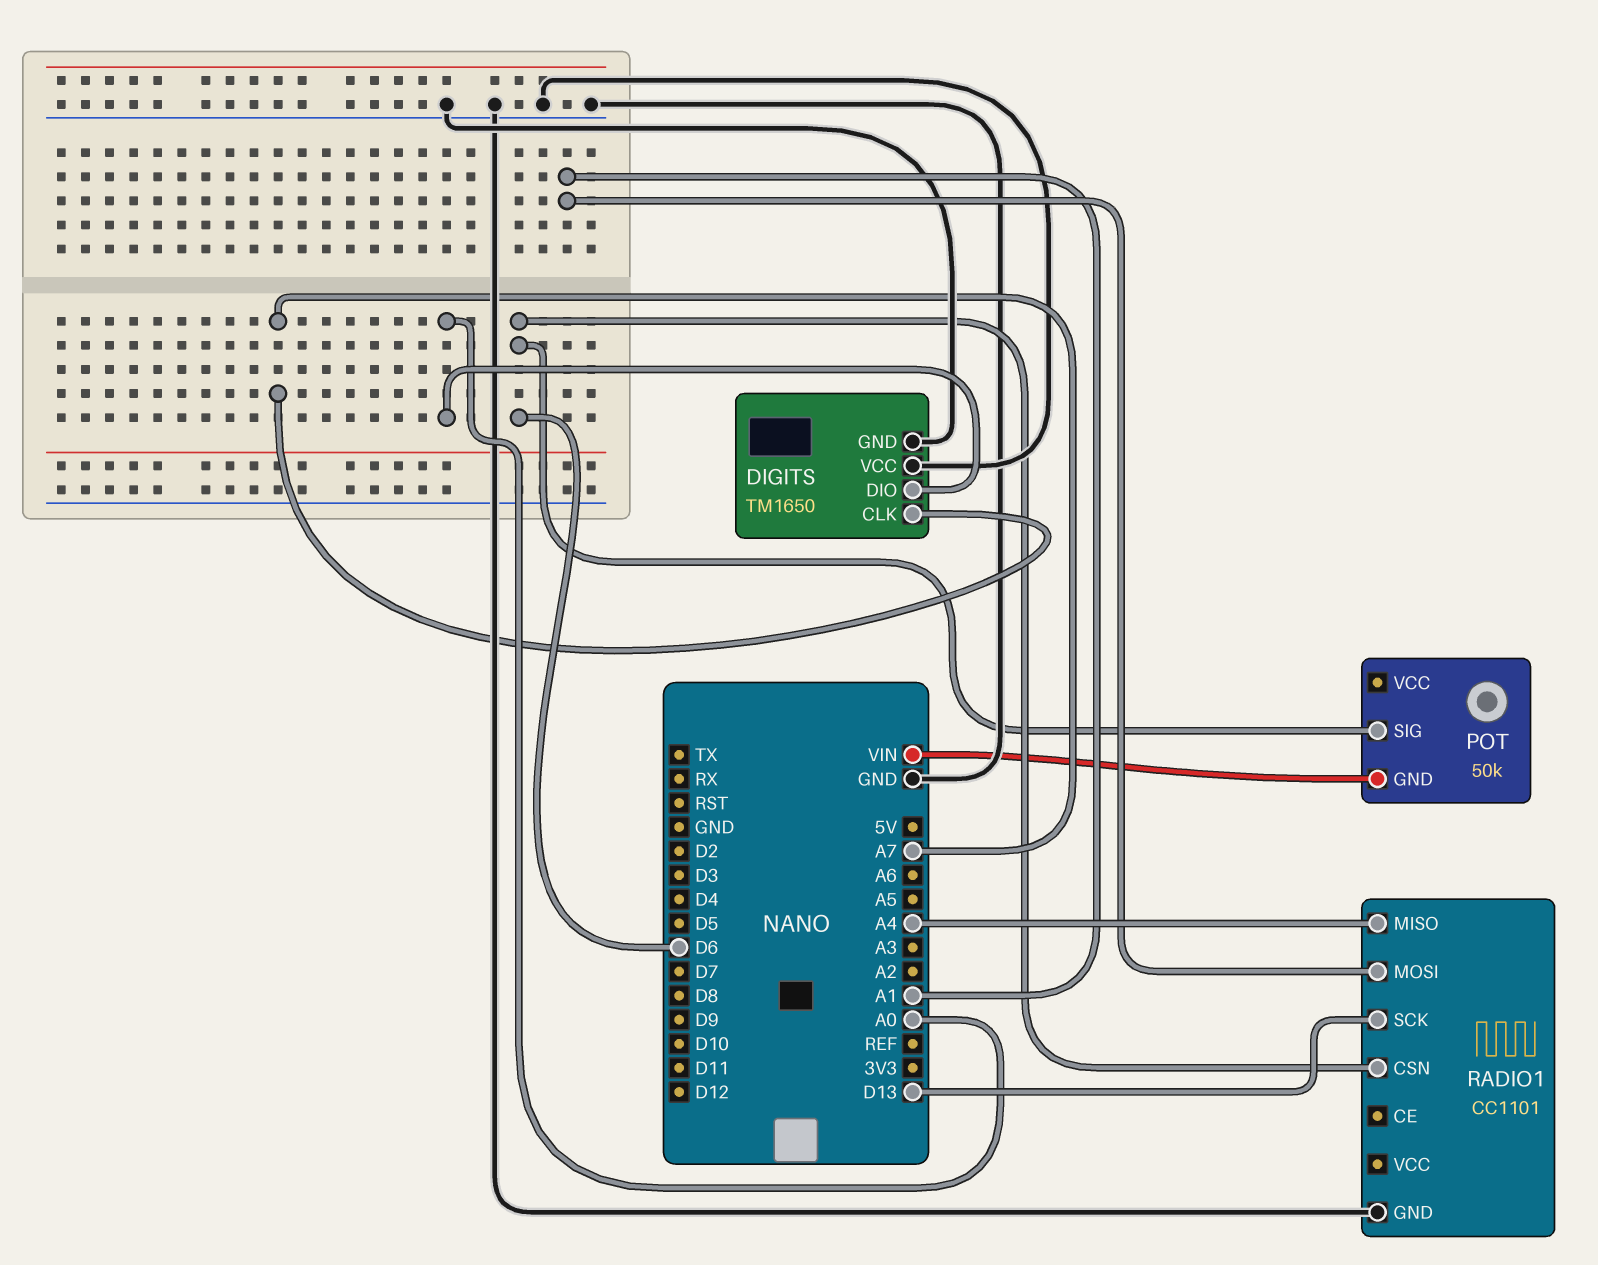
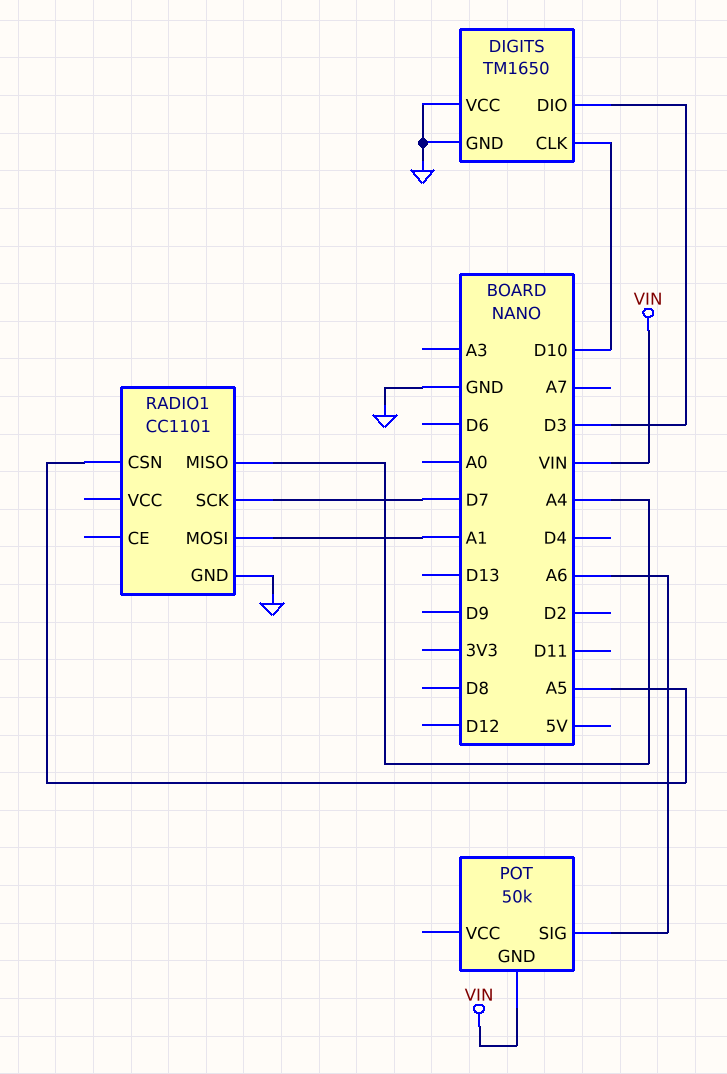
DIGITS pin CLK: A7 -> D10
DIGITS pin DIO: A0 -> D3
POT pin SIG: D6 -> A6
RADIO1 pin CSN: D6 -> A5
RADIO1 pin SCK: D13 -> D7

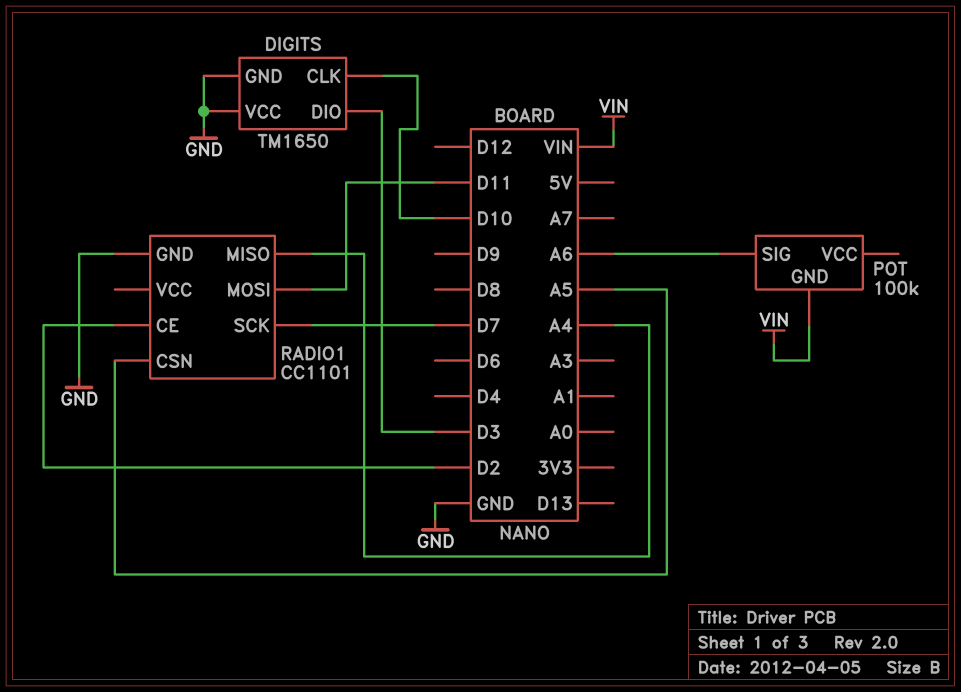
POT: 50k -> 100k
RADIO1 pin CE: none -> D2
RADIO1 pin MOSI: A1 -> D11

